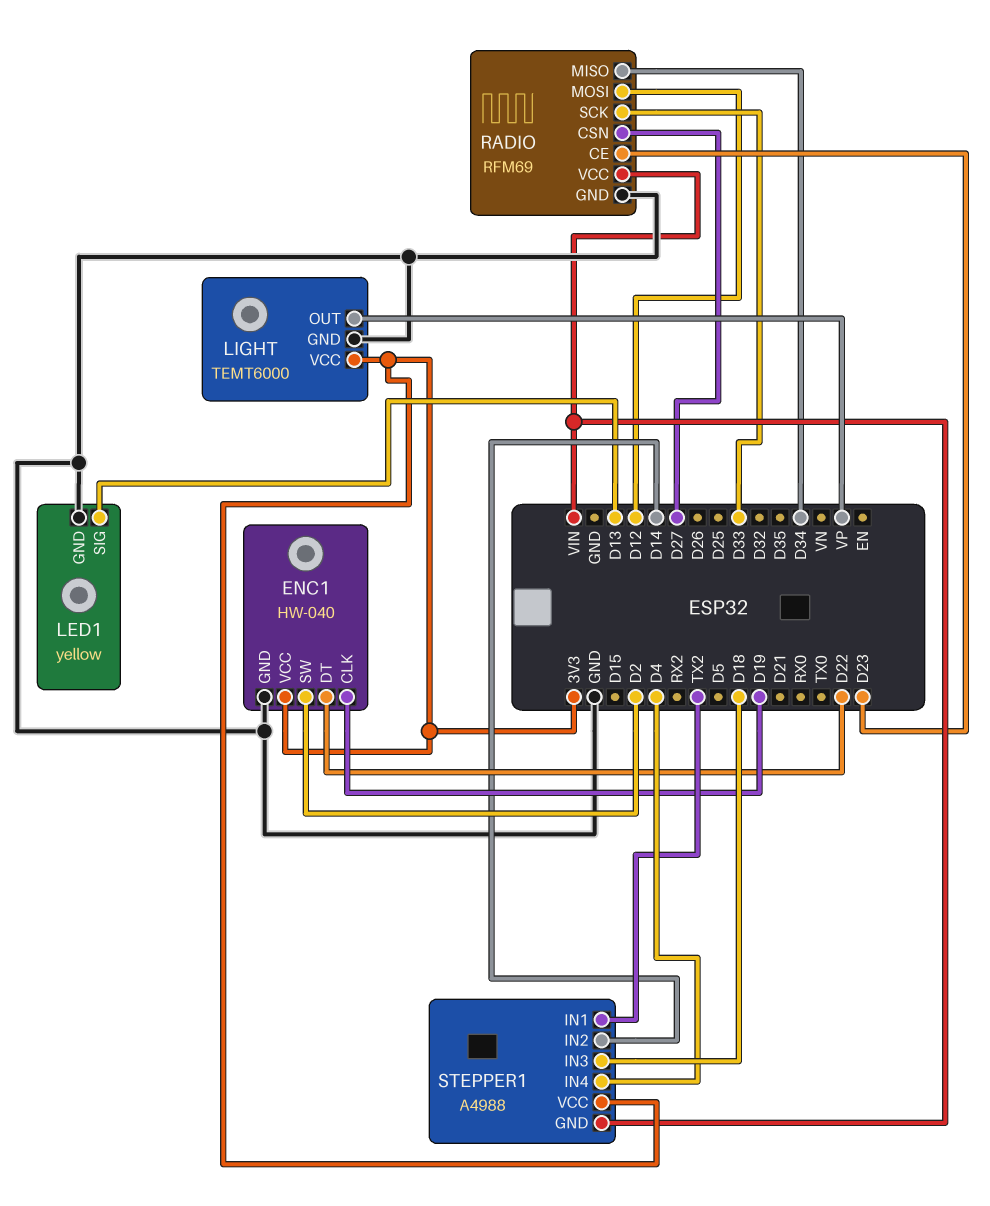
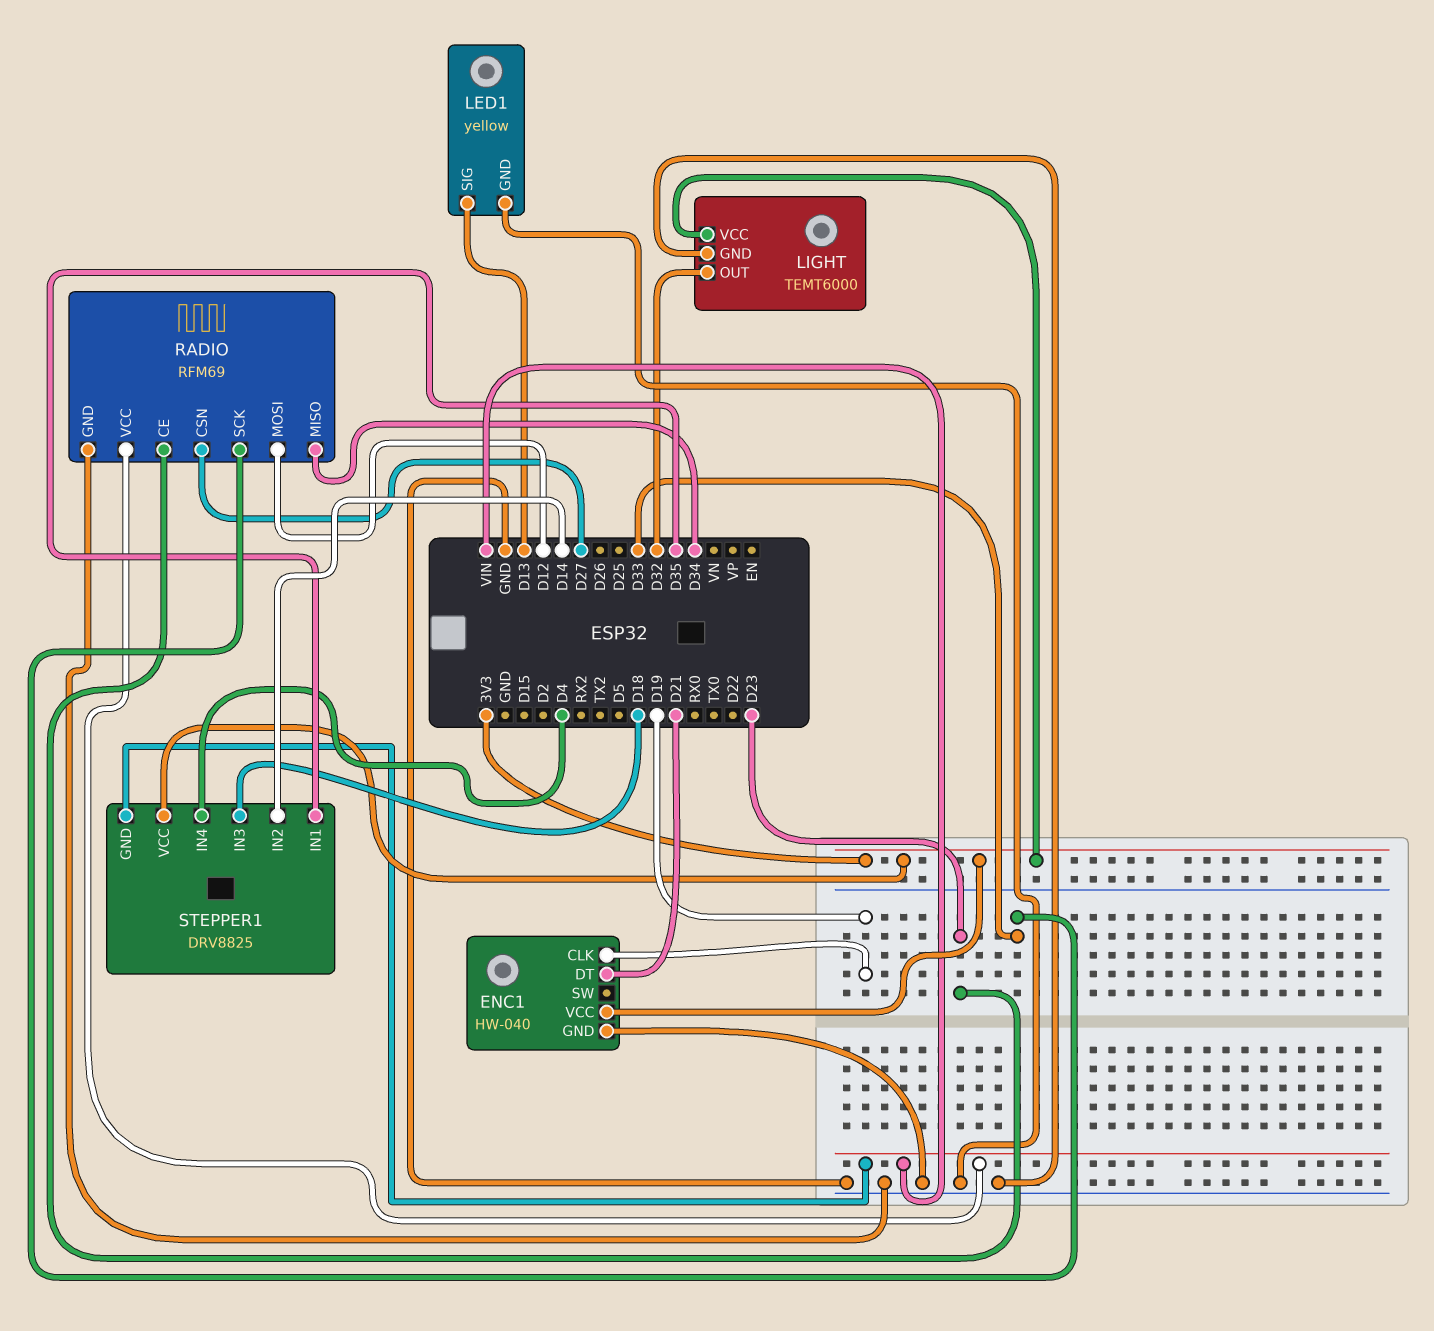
ENC1 pin DT: D22 -> D21
ENC1 pin SW: D2 -> none
LIGHT pin OUT: VP -> D32
STEPPER1: A4988 -> DRV8825
STEPPER1 pin IN1: TX2 -> D35

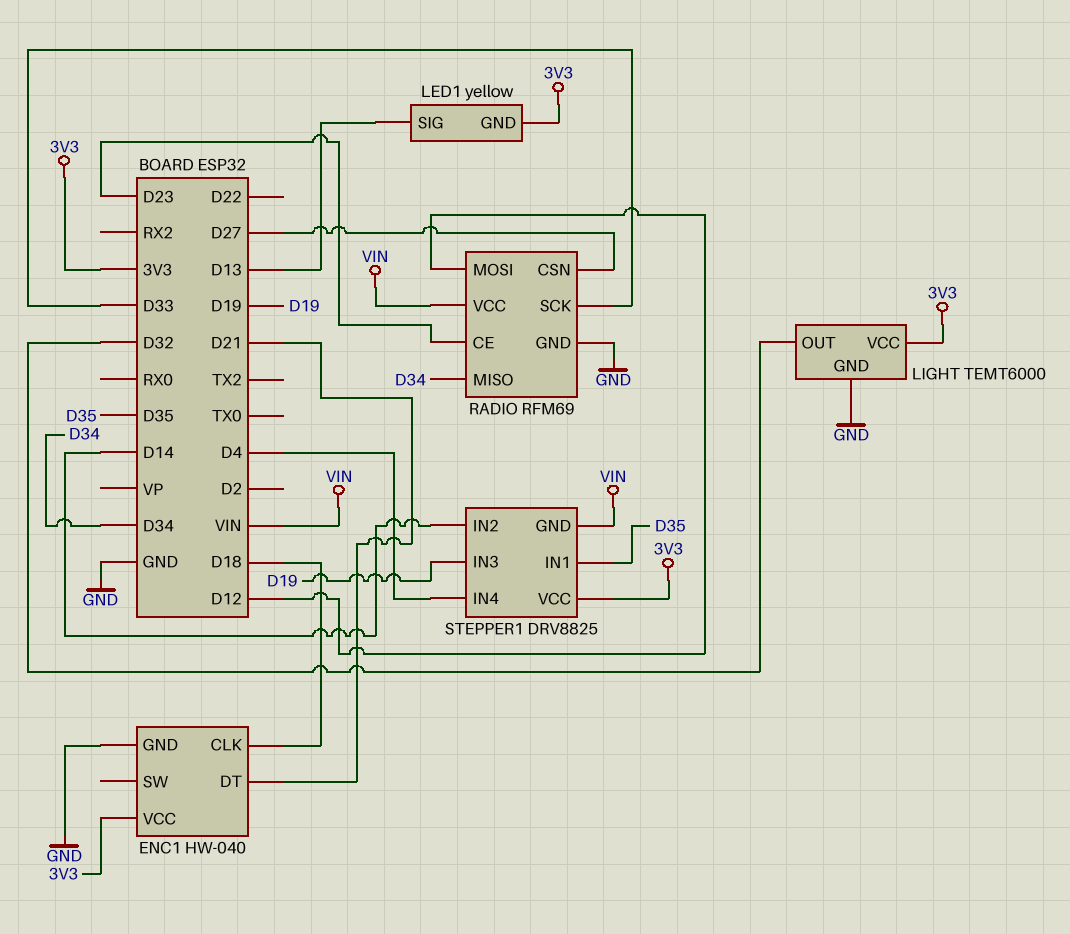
ENC1 pin CLK: D19 -> D18
LED1 pin GND: GND -> 3V3
STEPPER1 pin IN3: D18 -> D19

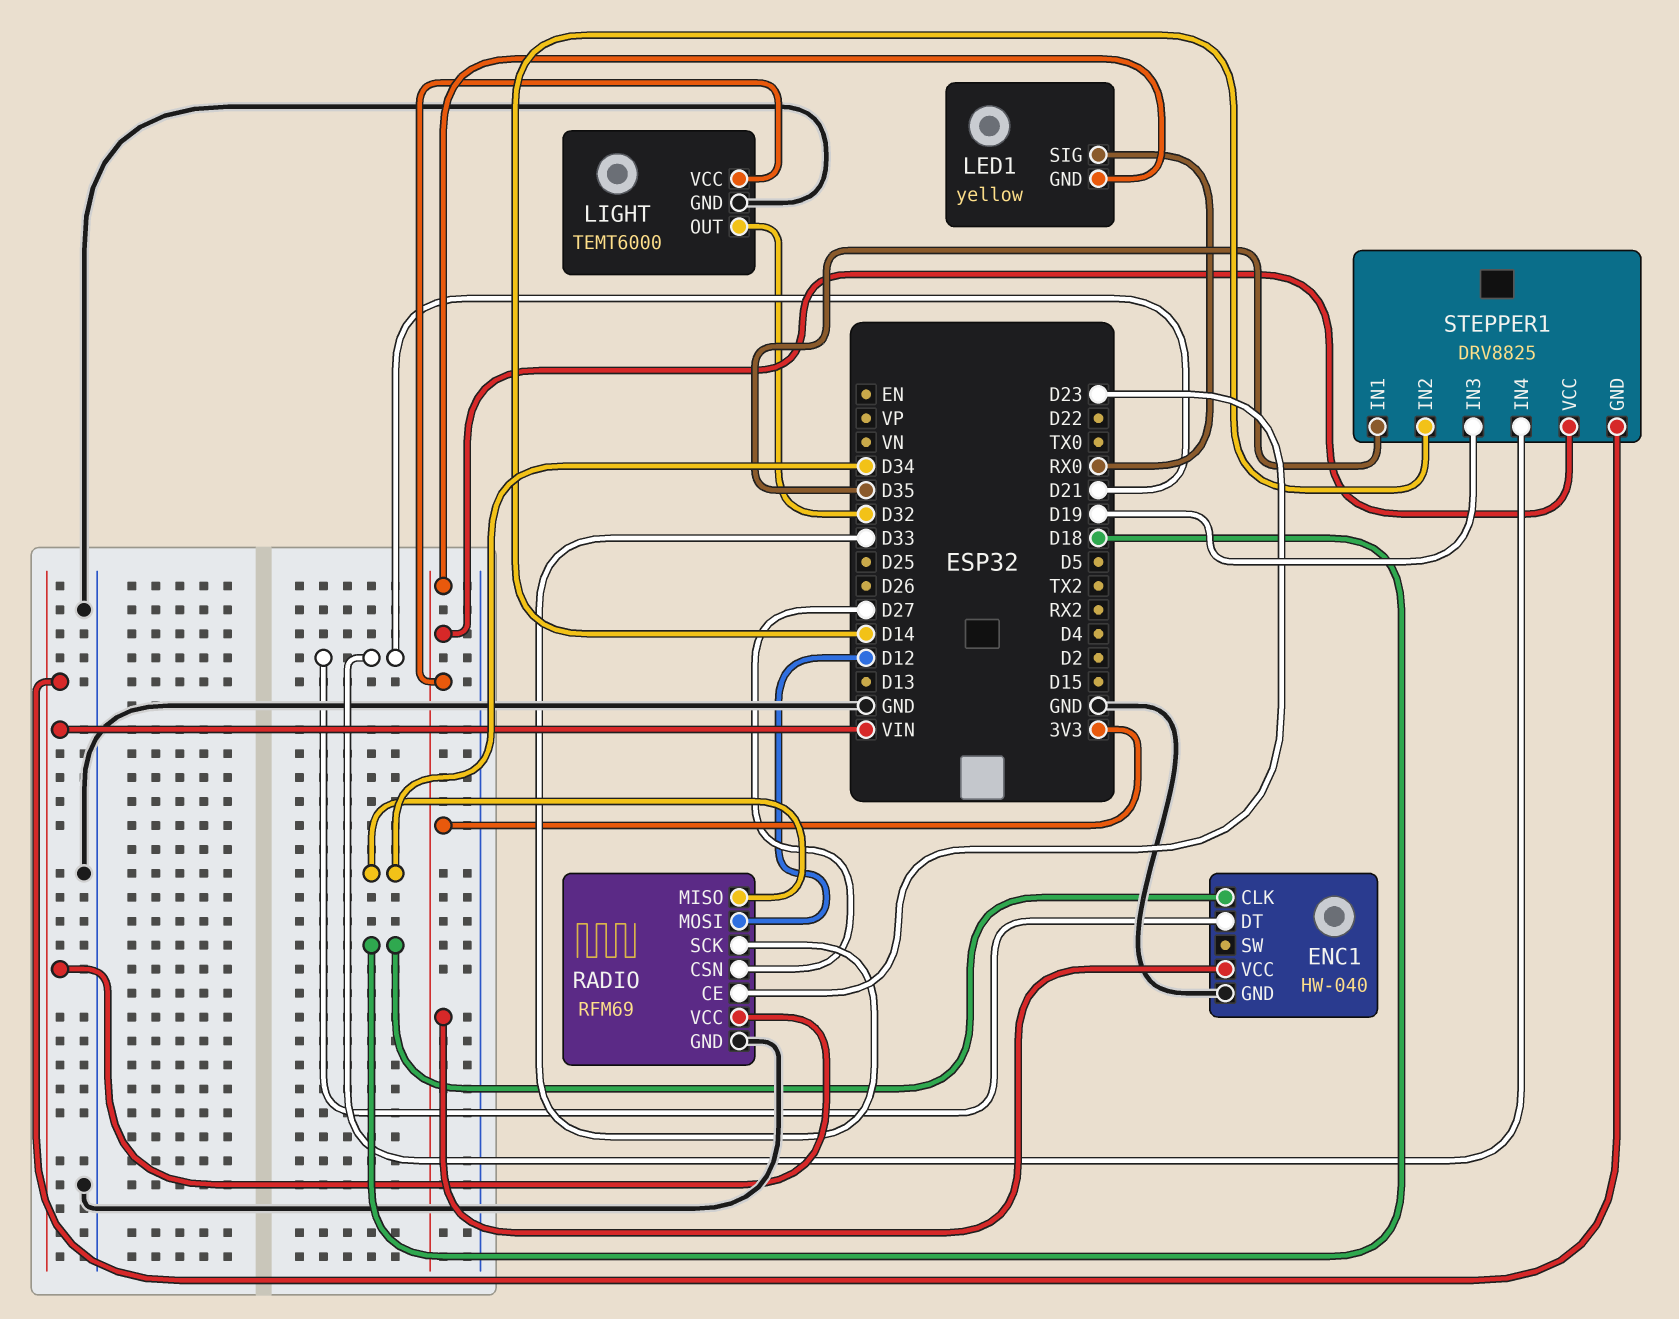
LED1 pin SIG: D13 -> RX0
STEPPER1 pin IN4: D4 -> D21

